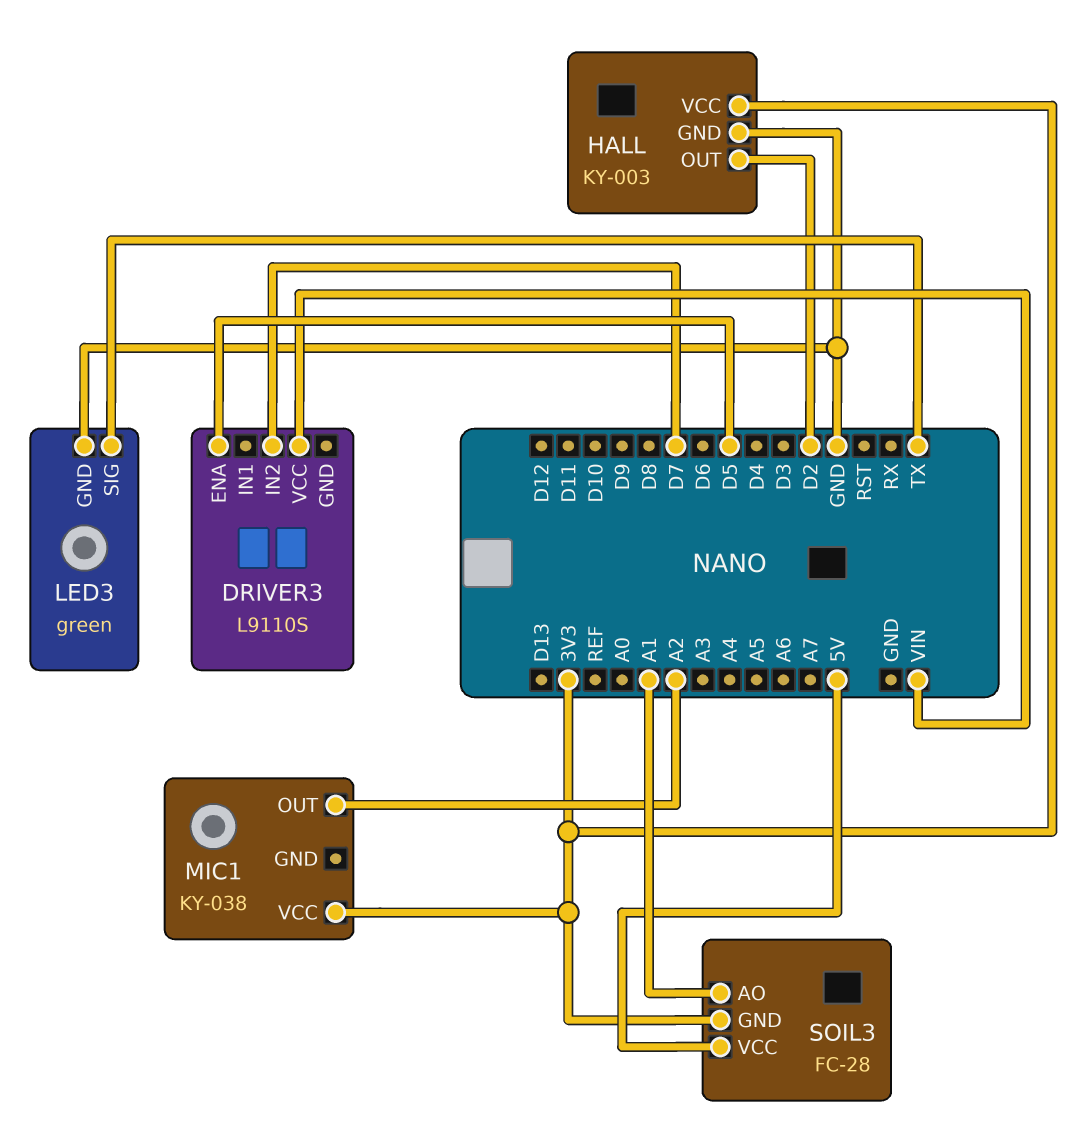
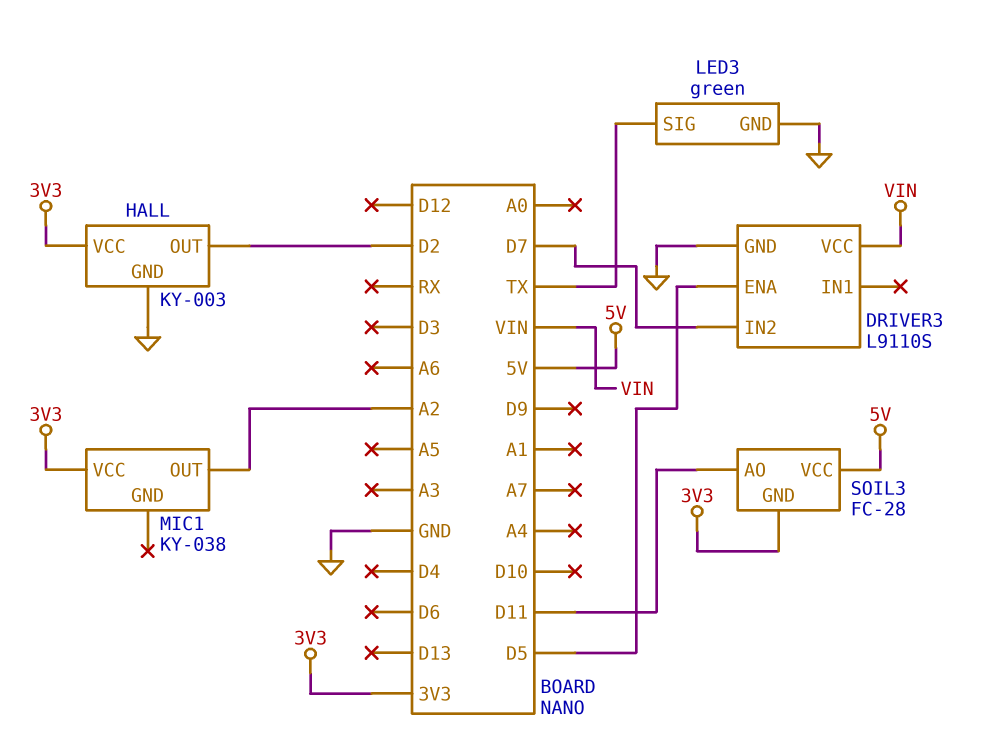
DRIVER3 pin GND: none -> GND
SOIL3 pin AO: A1 -> D11

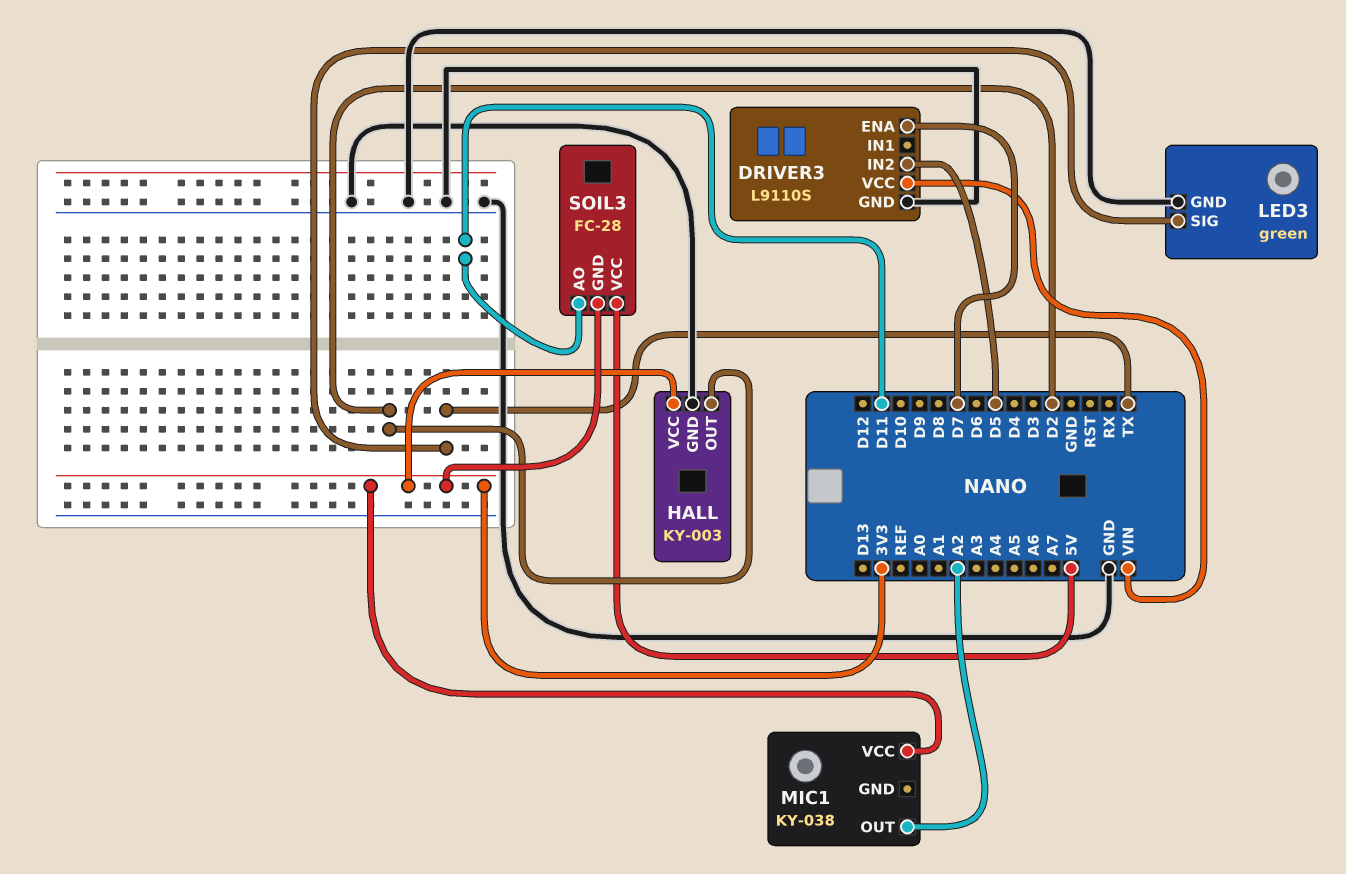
DRIVER3 pin ENA: D5 -> D7
DRIVER3 pin IN2: D7 -> D5

